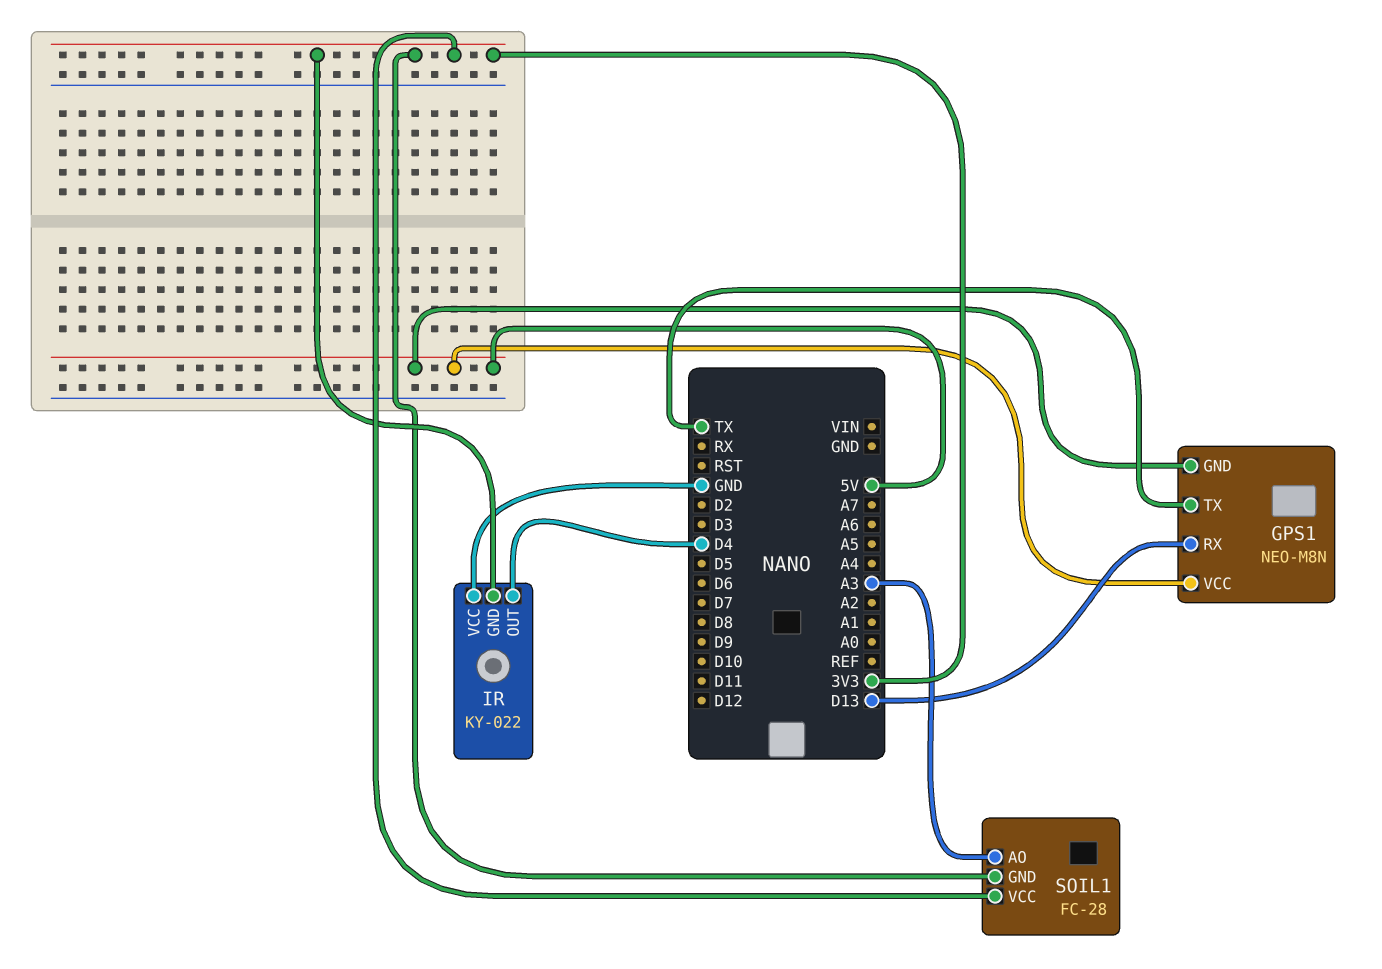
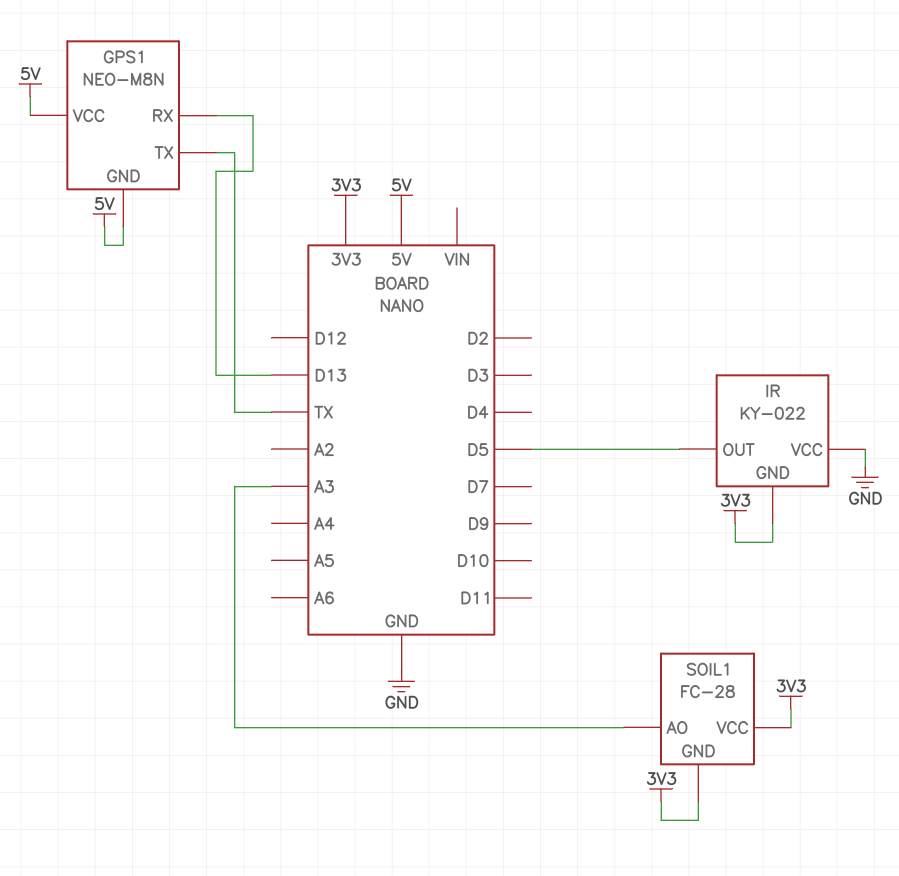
IR pin OUT: D4 -> D5

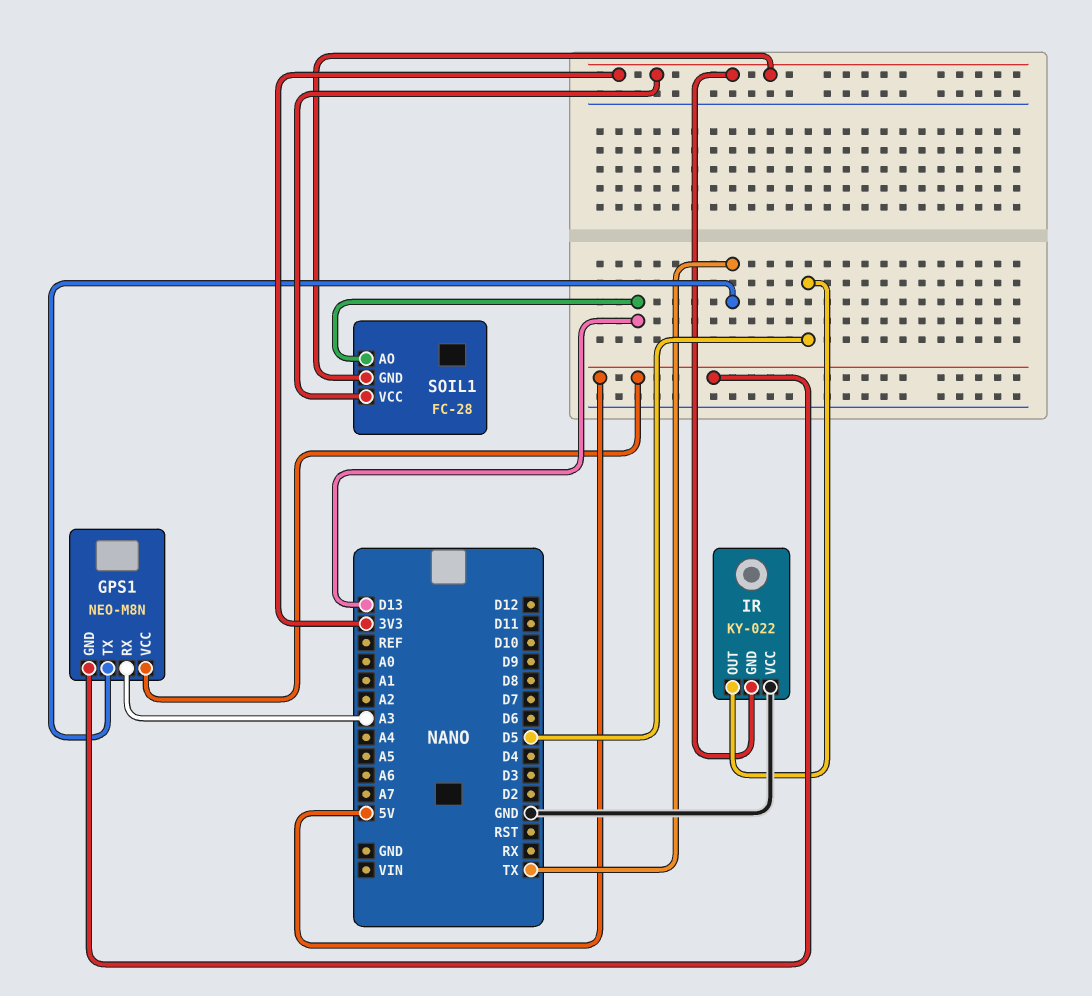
GPS1 pin RX: D13 -> A3
SOIL1 pin AO: A3 -> D13

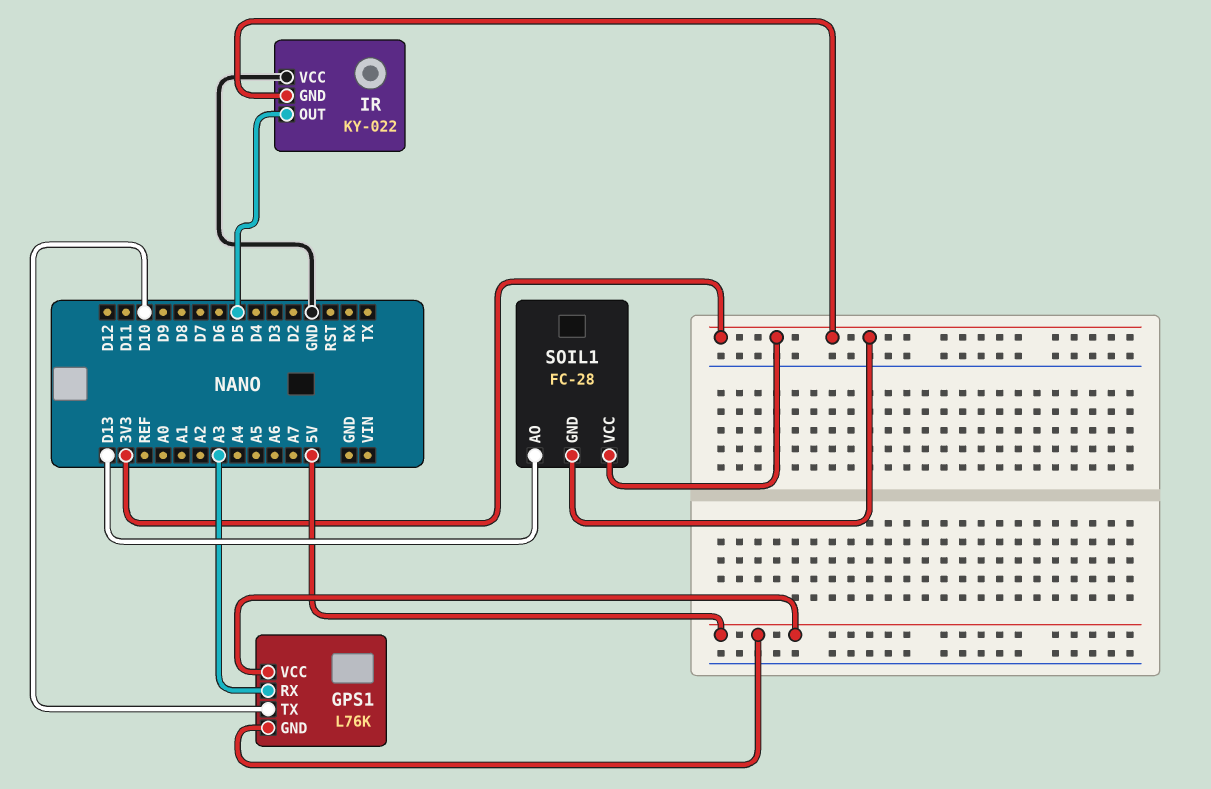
GPS1: NEO-M8N -> L76K
GPS1 pin TX: TX -> D10

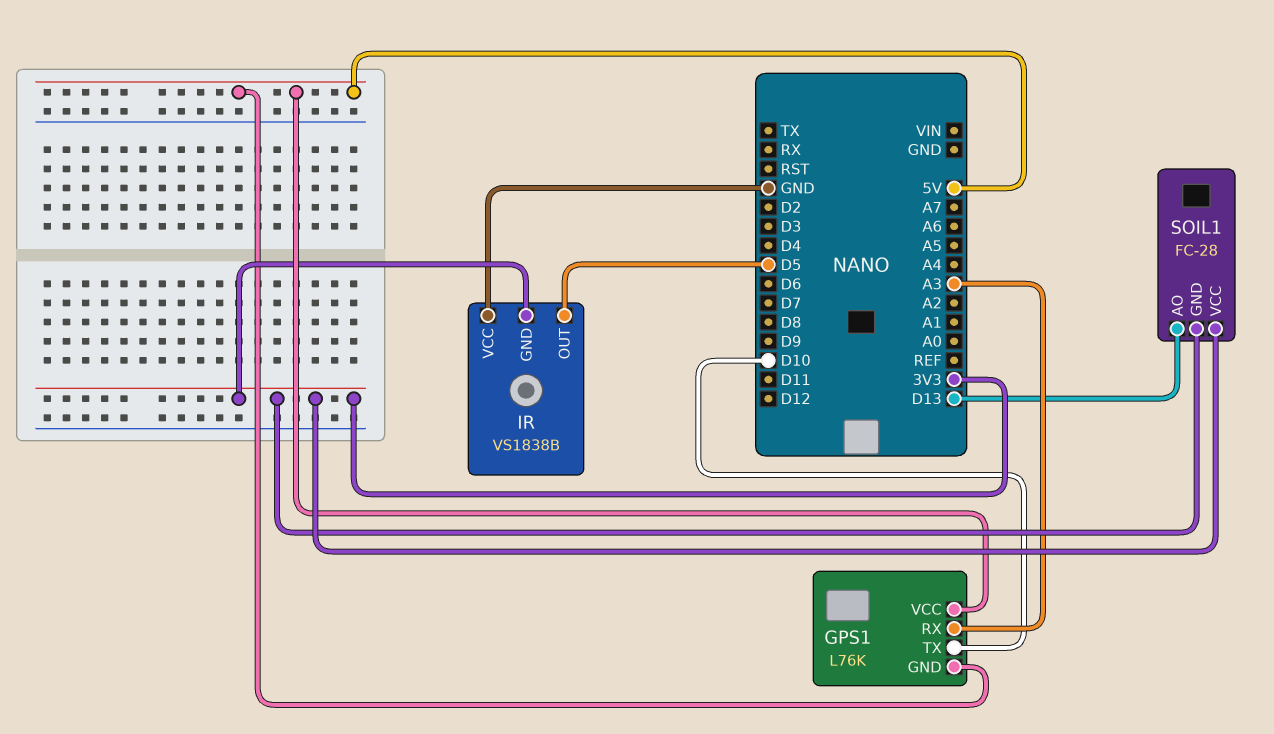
IR: KY-022 -> VS1838B

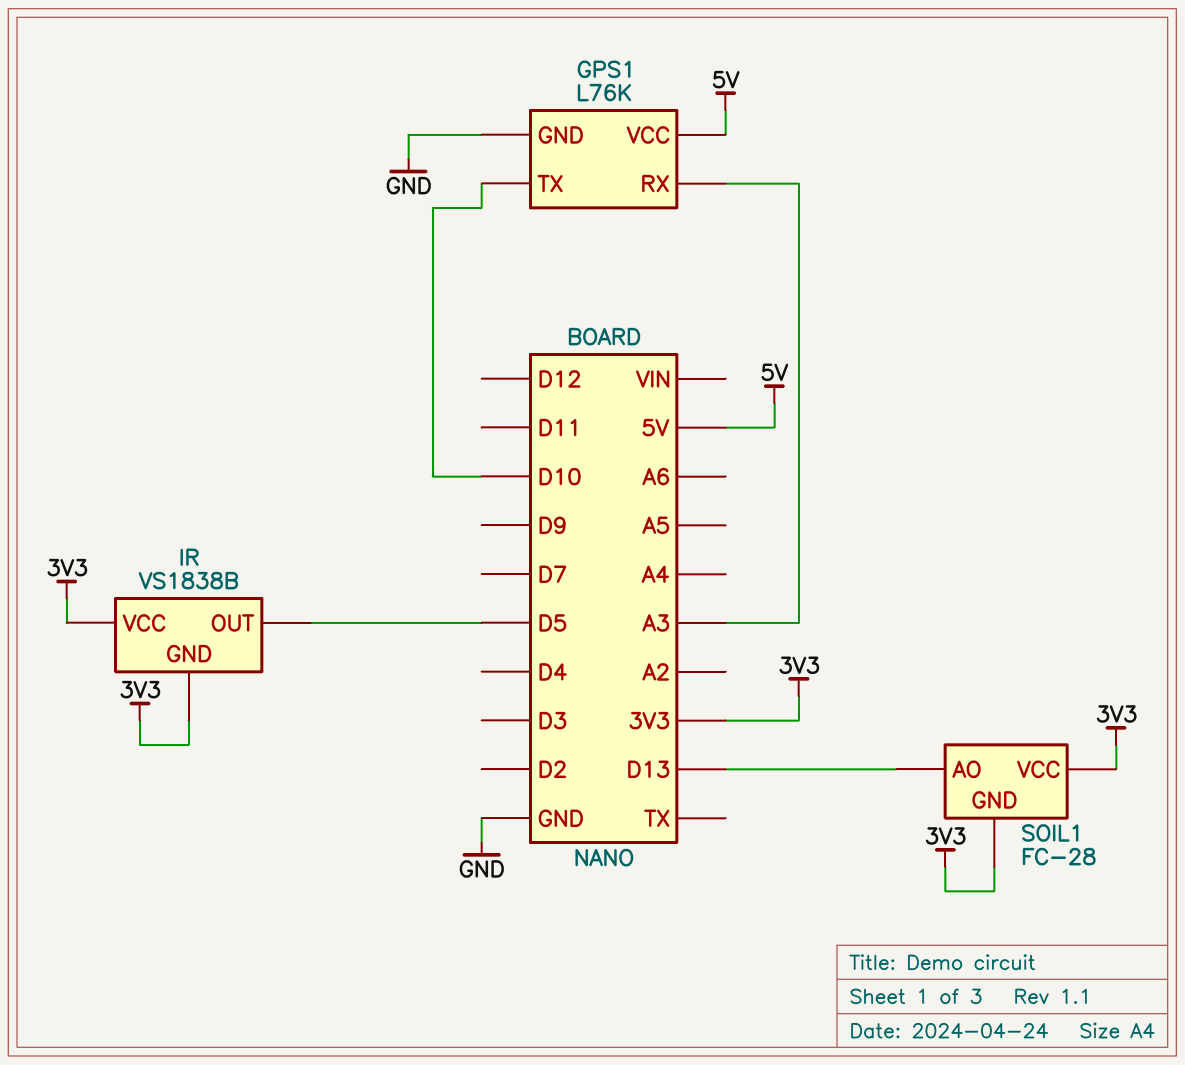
GPS1 pin GND: 5V -> GND
IR pin VCC: GND -> 3V3

